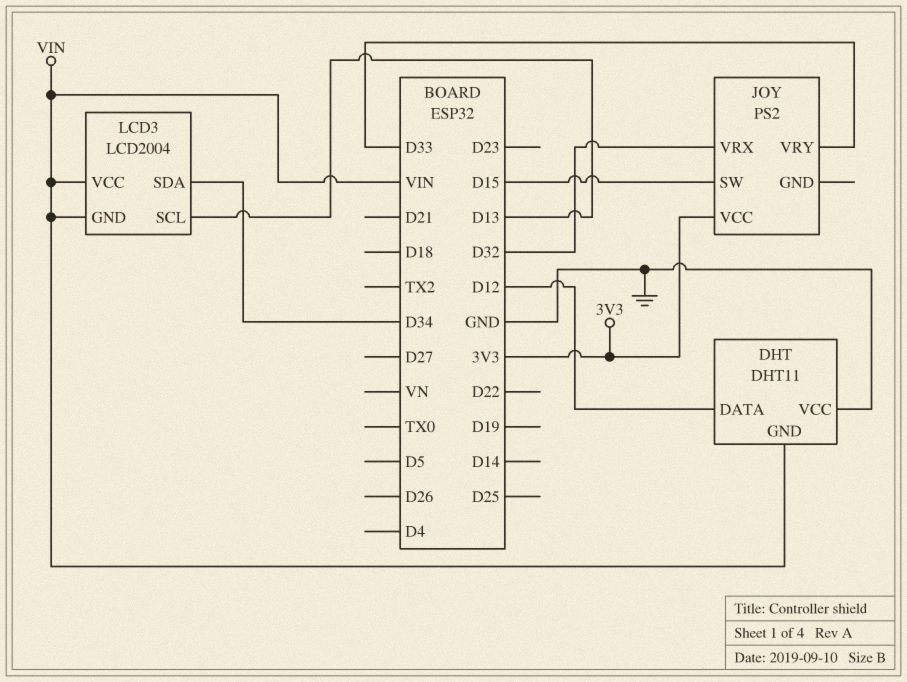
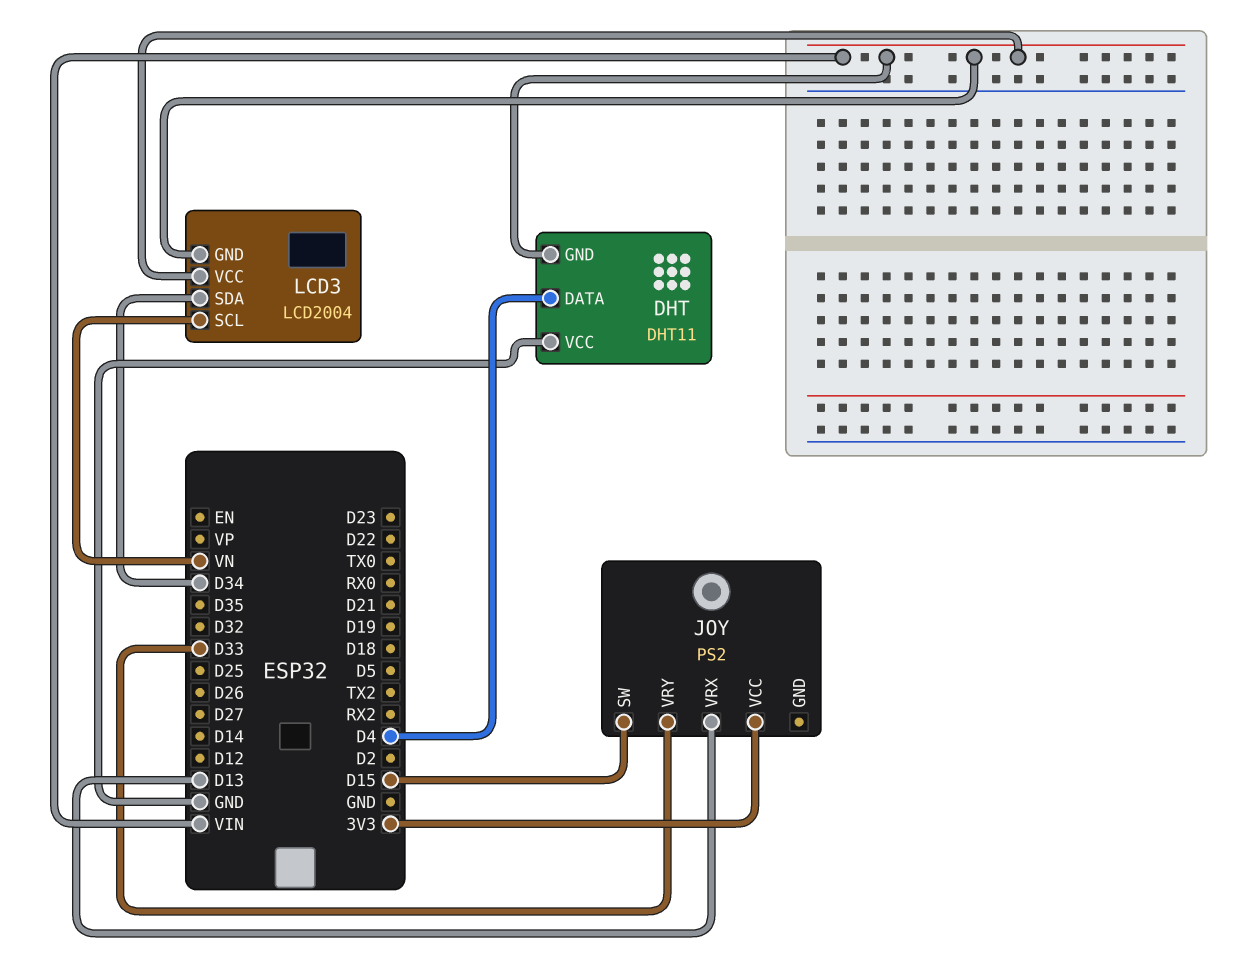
DHT pin DATA: D12 -> D4
JOY pin VRX: D32 -> D13
LCD3 pin SCL: D13 -> VN

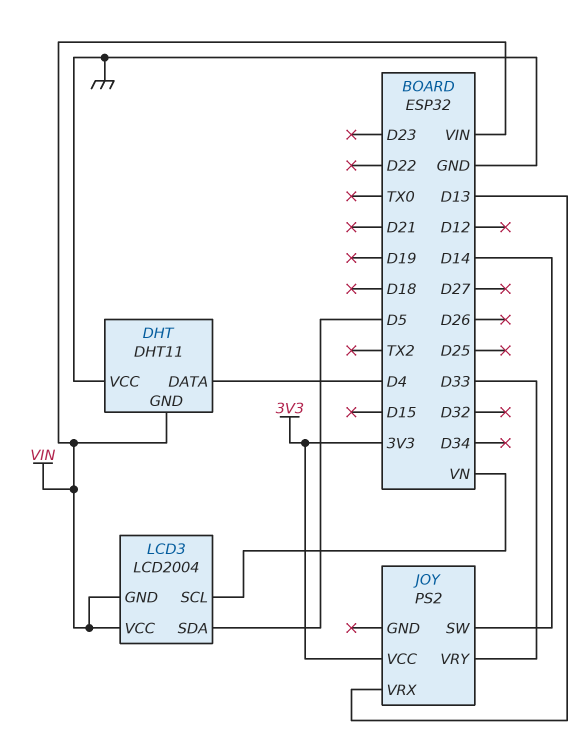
JOY pin SW: D15 -> D14
LCD3 pin SDA: D34 -> D5

